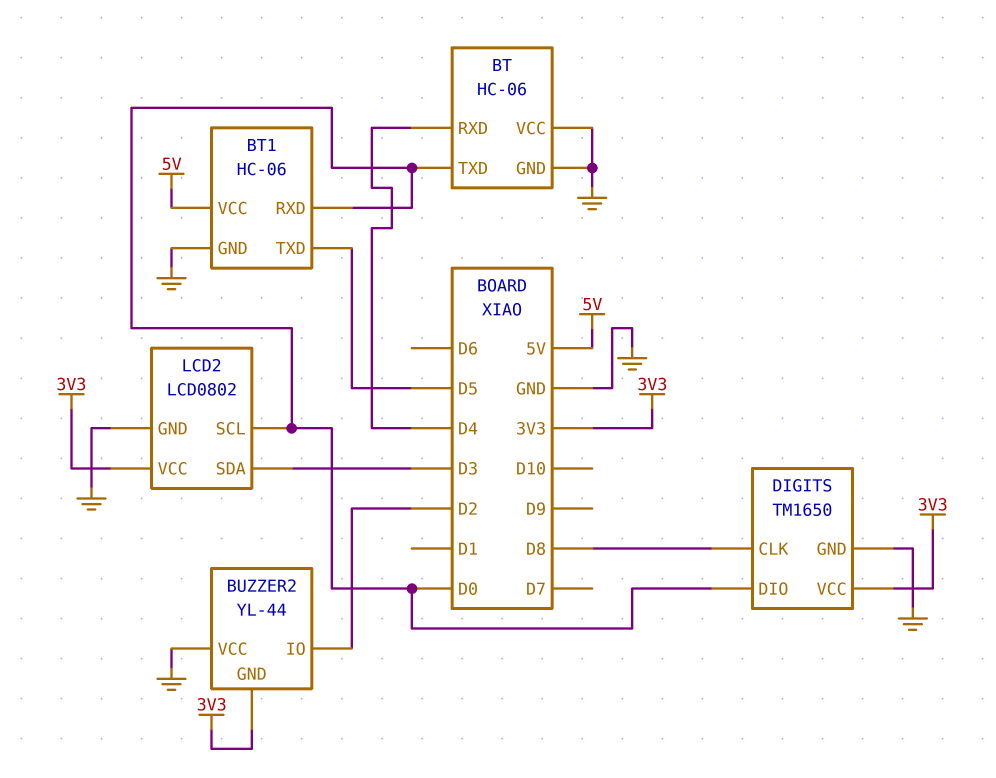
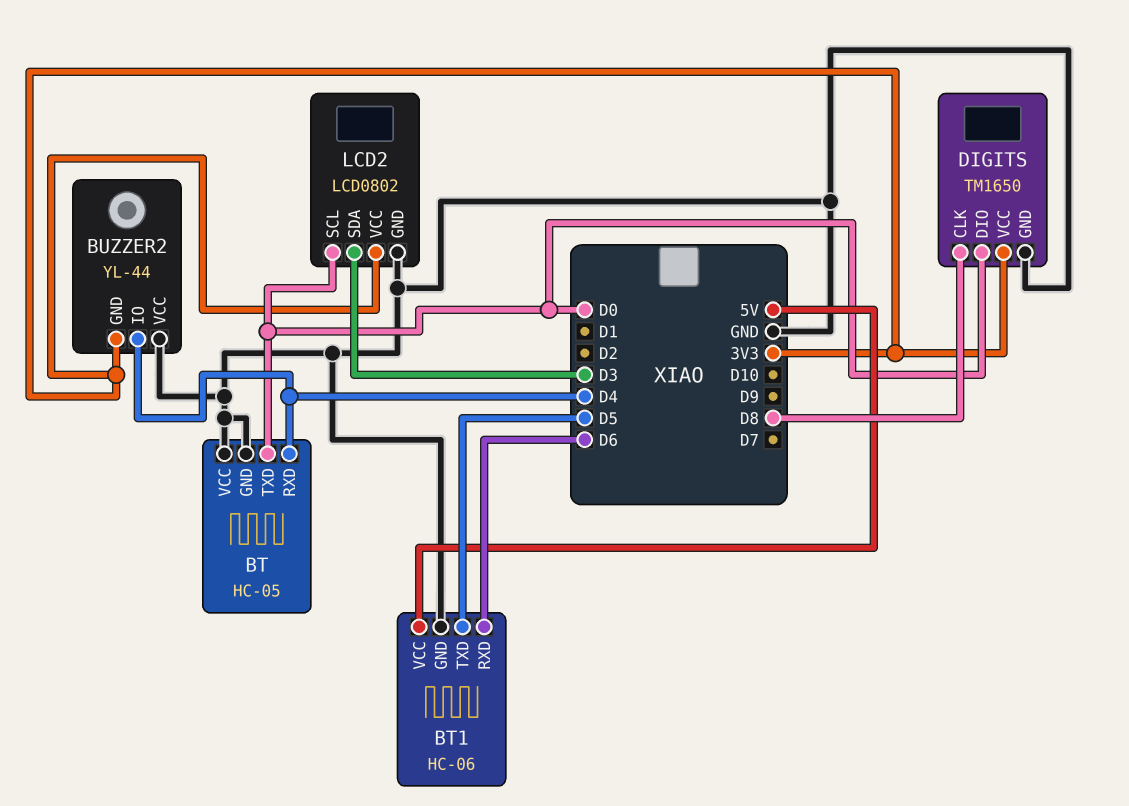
BT: HC-06 -> HC-05
BT1 pin RXD: D0 -> D6
BUZZER2 pin IO: D2 -> D4

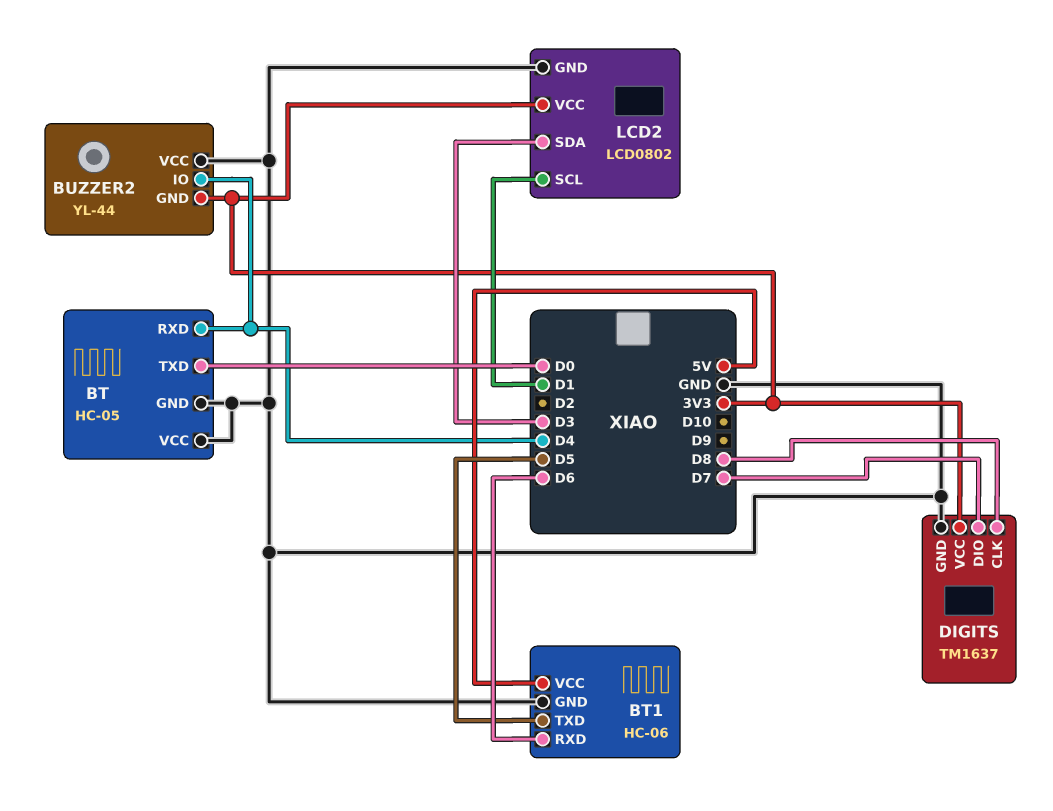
DIGITS: TM1650 -> TM1637
DIGITS pin DIO: D0 -> D7
LCD2 pin SCL: D0 -> D1

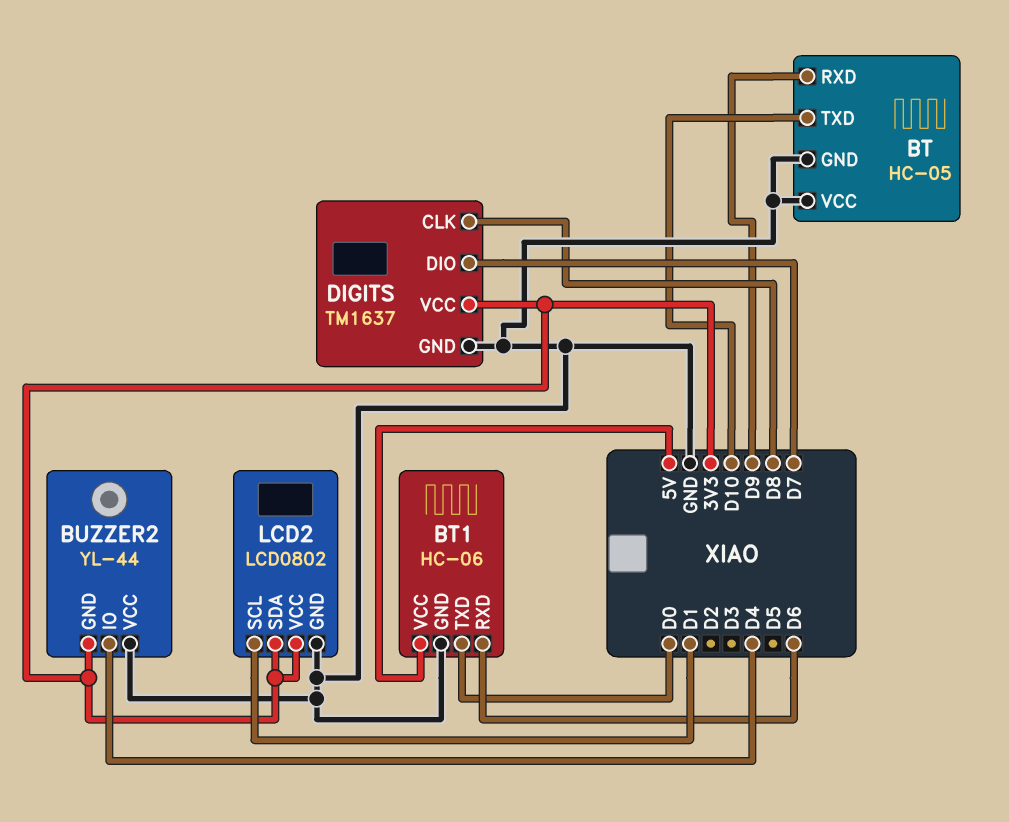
BT pin RXD: D4 -> D9
BT pin TXD: D0 -> D10
BT1 pin TXD: D5 -> D0
LCD2 pin SDA: D3 -> 3V3

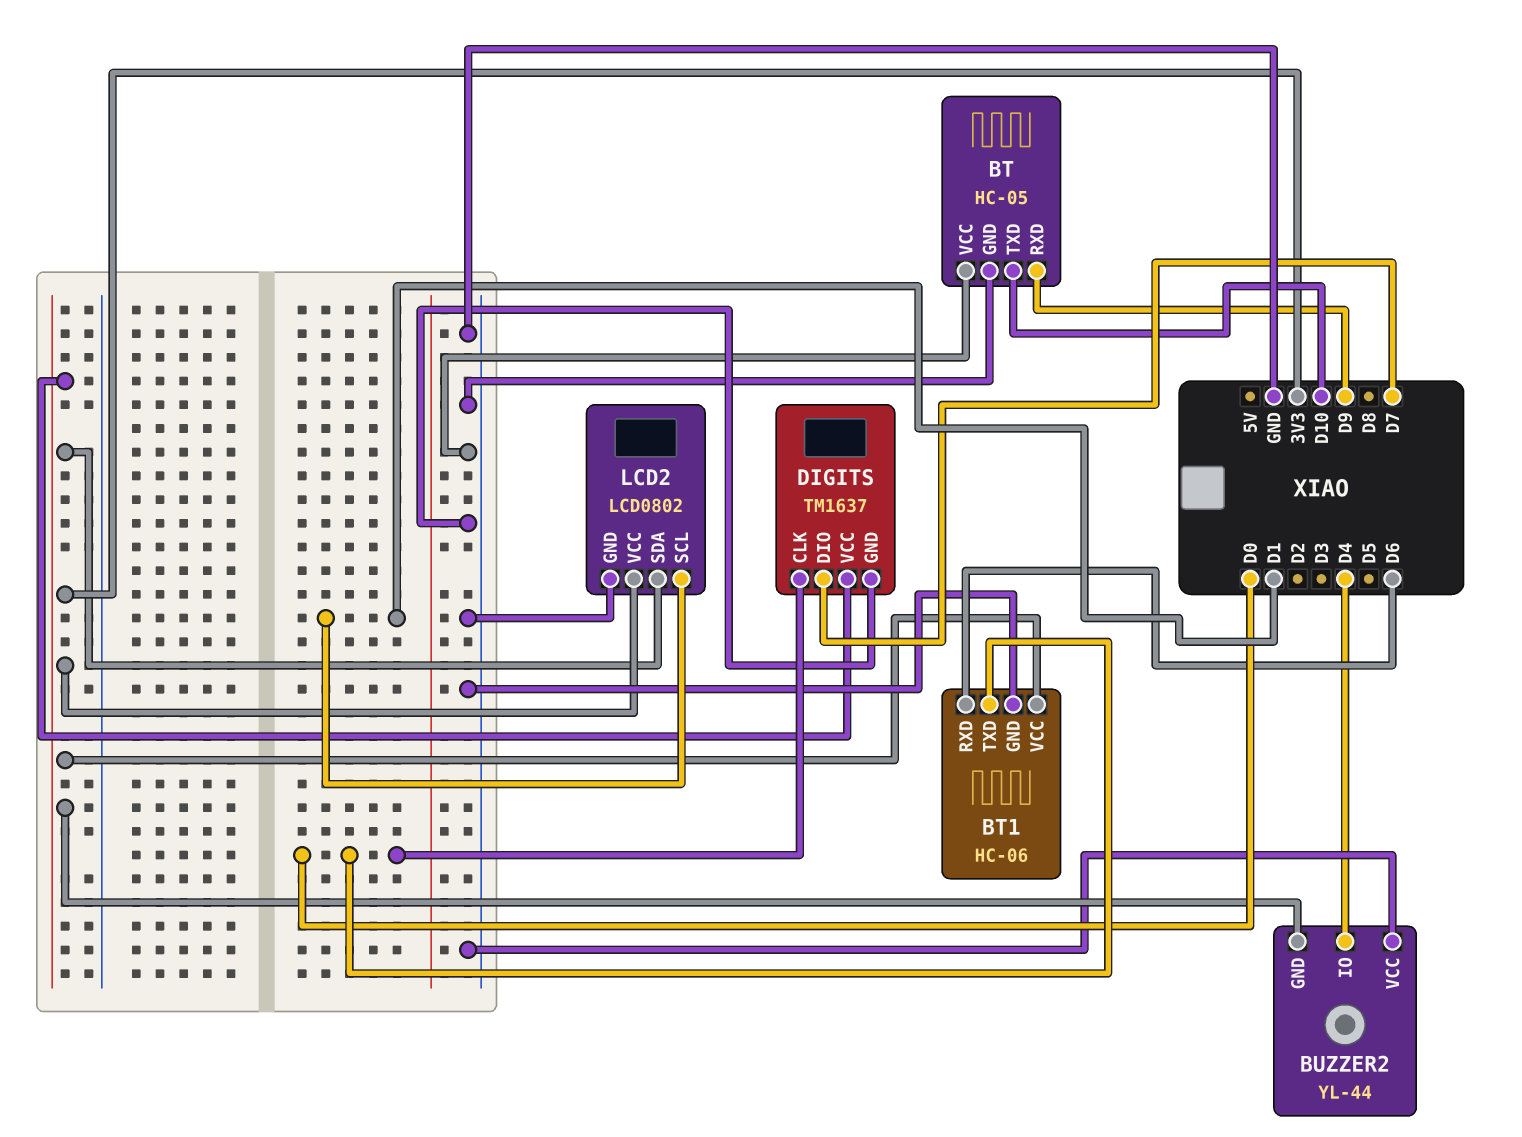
BT1 pin VCC: 5V -> 3V3
DIGITS pin CLK: D8 -> D0

